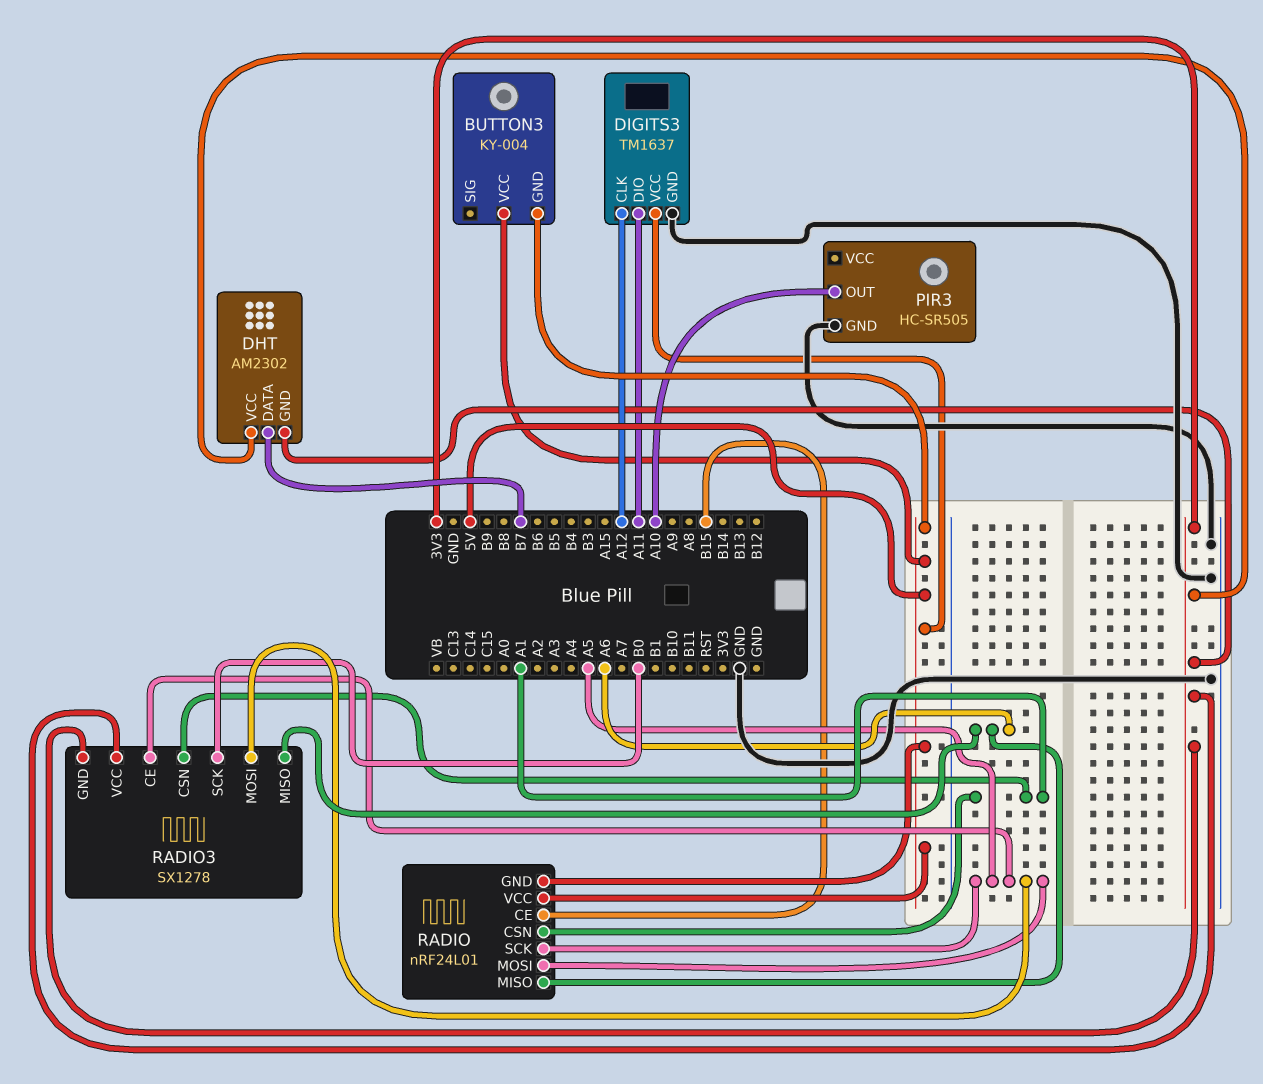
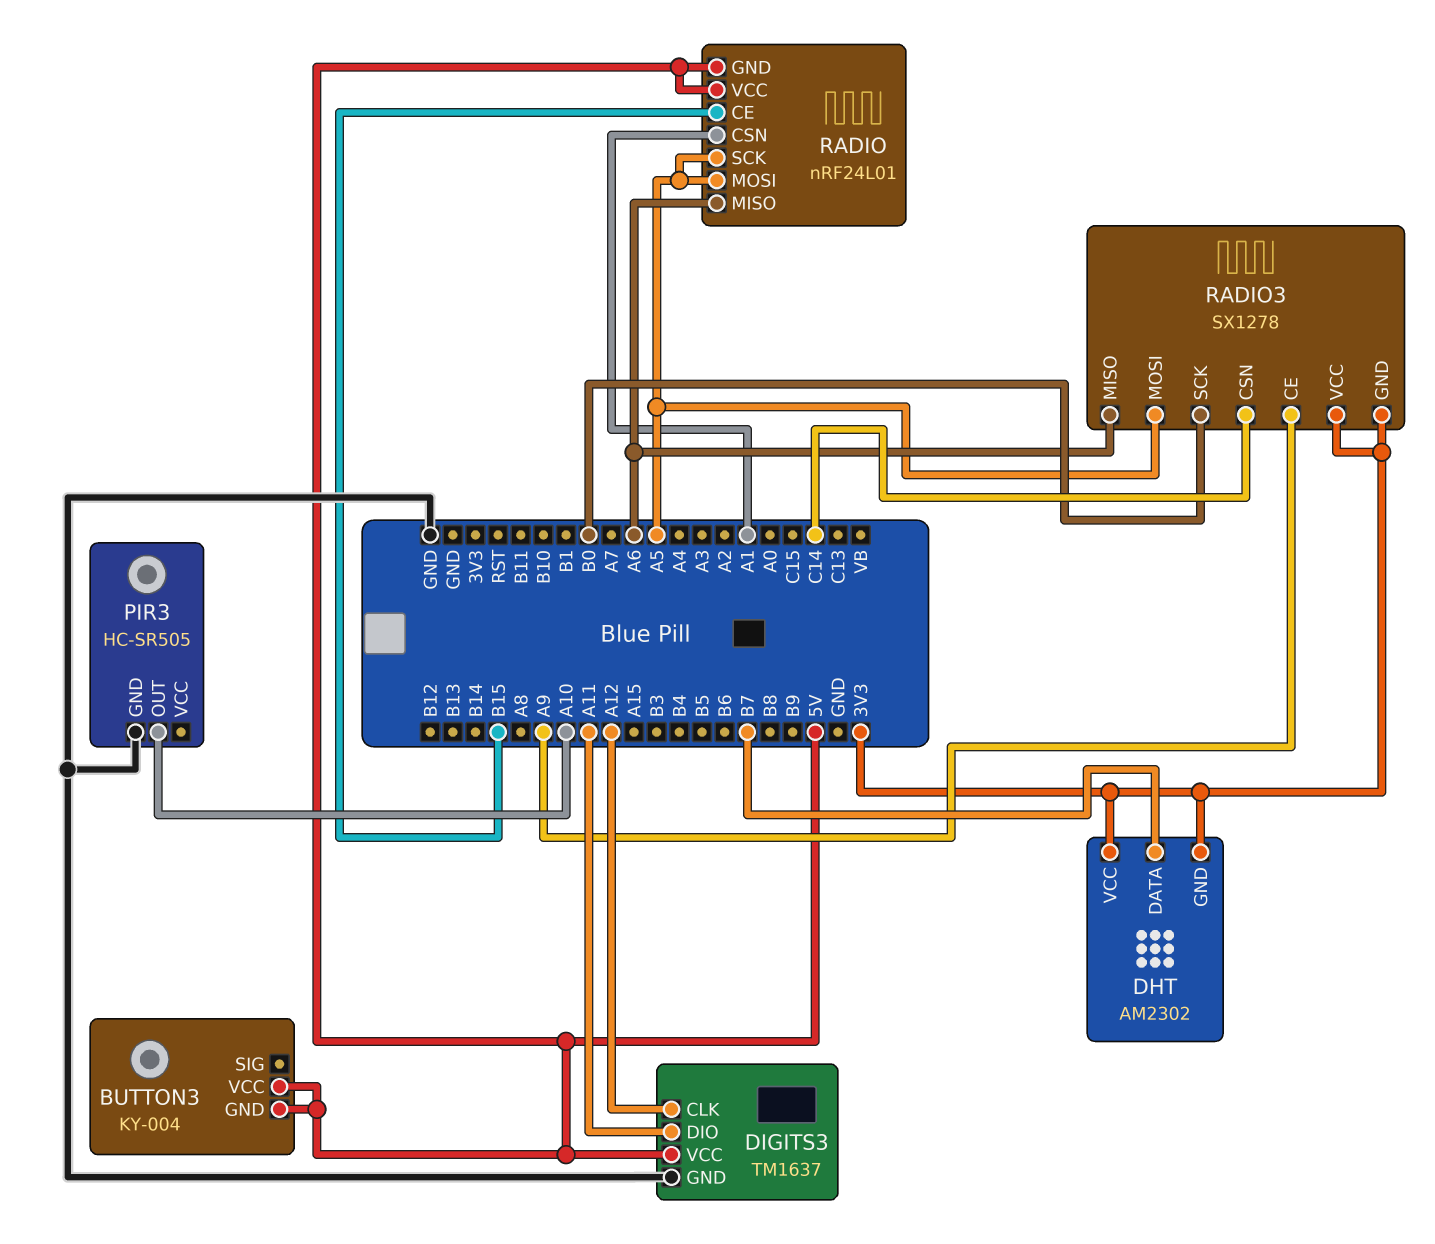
RADIO3 pin CE: A5 -> A9
RADIO3 pin CSN: A1 -> C14

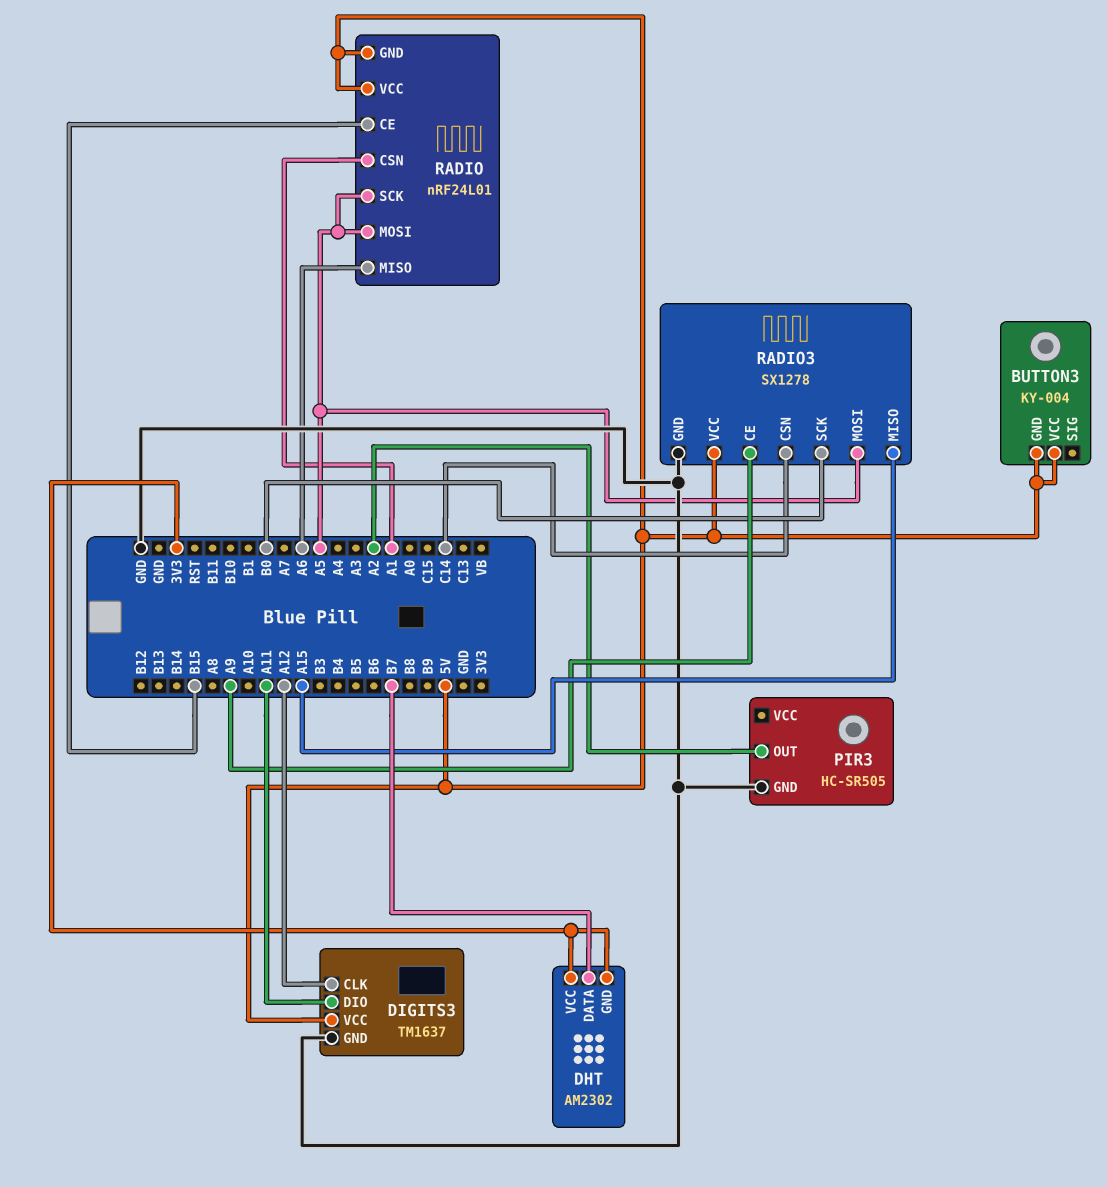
PIR3 pin OUT: A10 -> A2
RADIO3 pin GND: 3V3 -> GND
RADIO3 pin MISO: A6 -> A15
RADIO3 pin VCC: 3V3 -> 5V

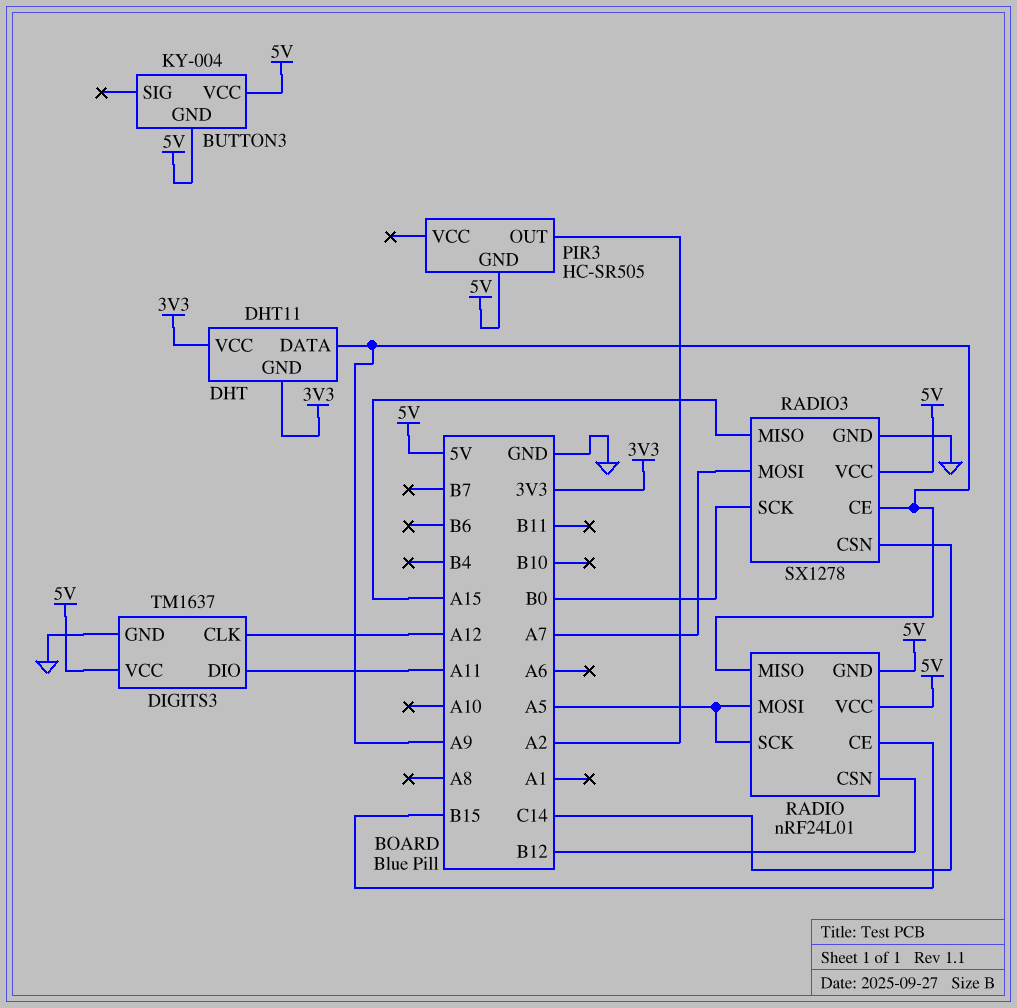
DHT: AM2302 -> DHT11
DHT pin DATA: B7 -> A9
PIR3 pin GND: GND -> 5V
RADIO pin CSN: A1 -> B12
RADIO pin MISO: A6 -> A9
RADIO3 pin MOSI: A5 -> A7

